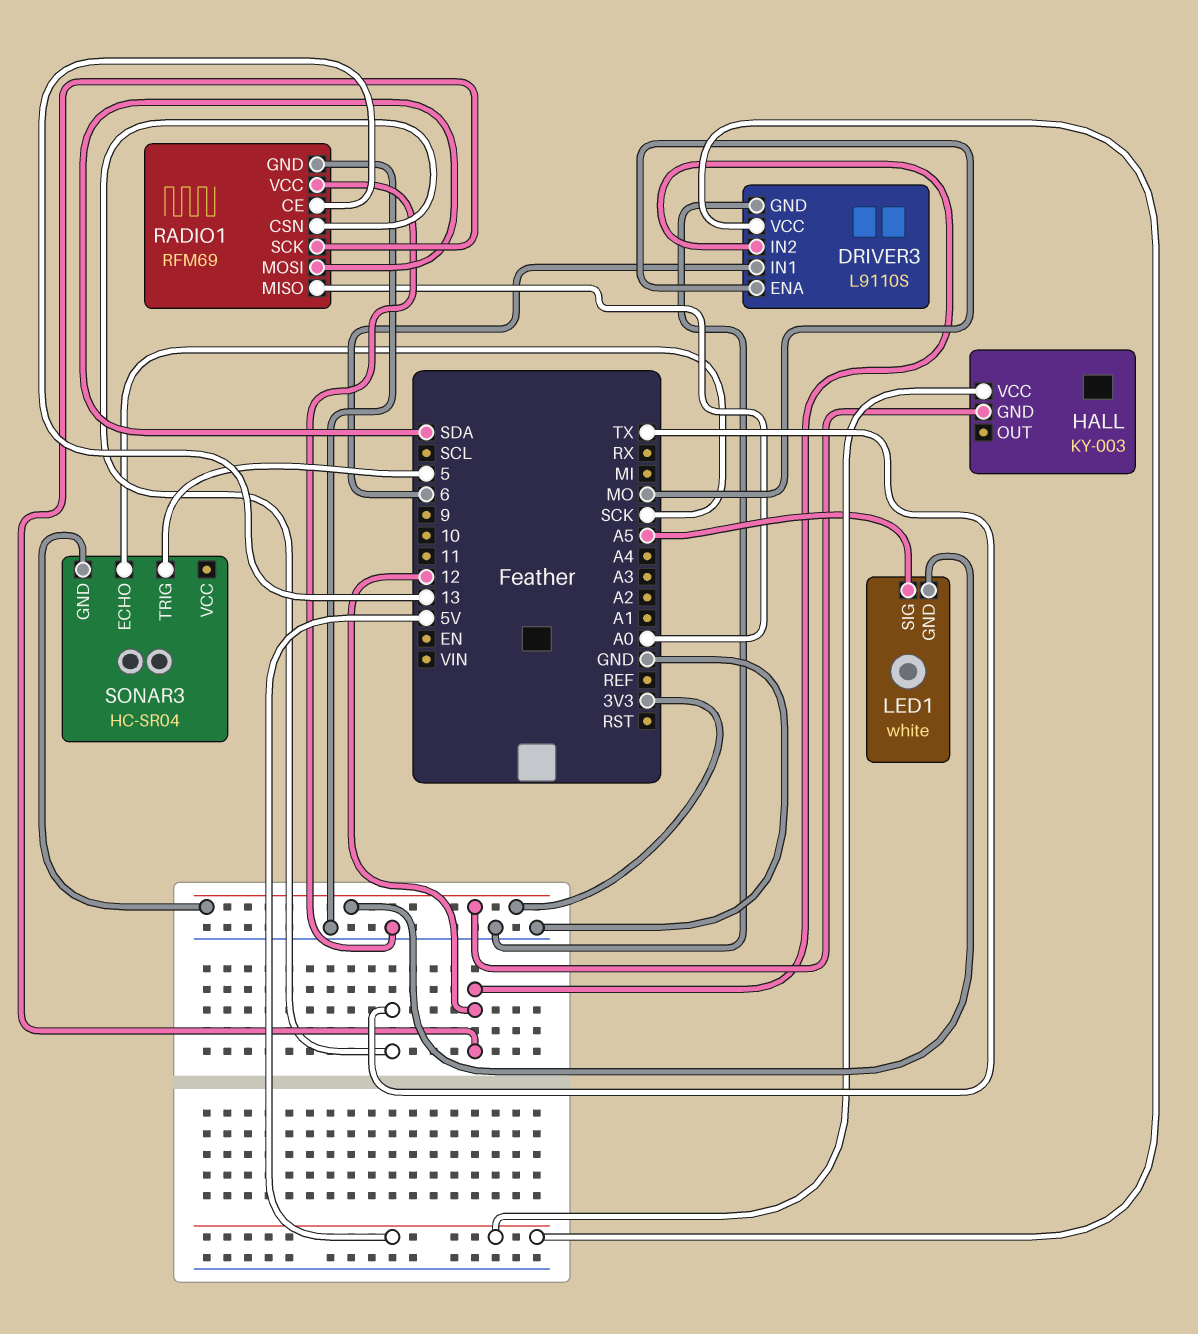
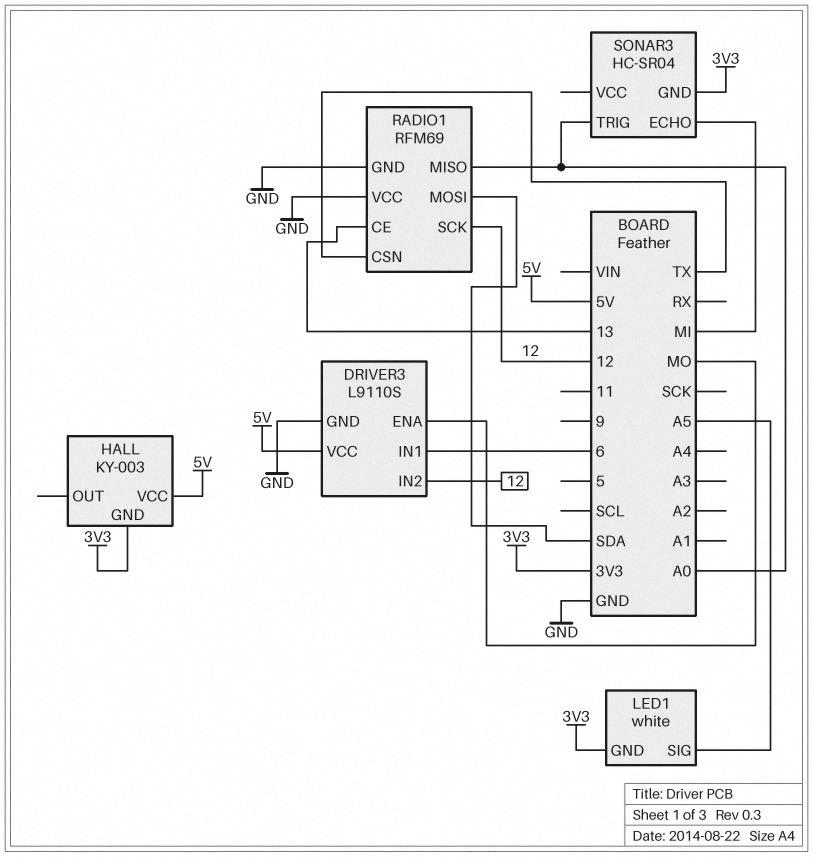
SONAR3 pin ECHO: SCK -> MI
SONAR3 pin TRIG: 5 -> A0

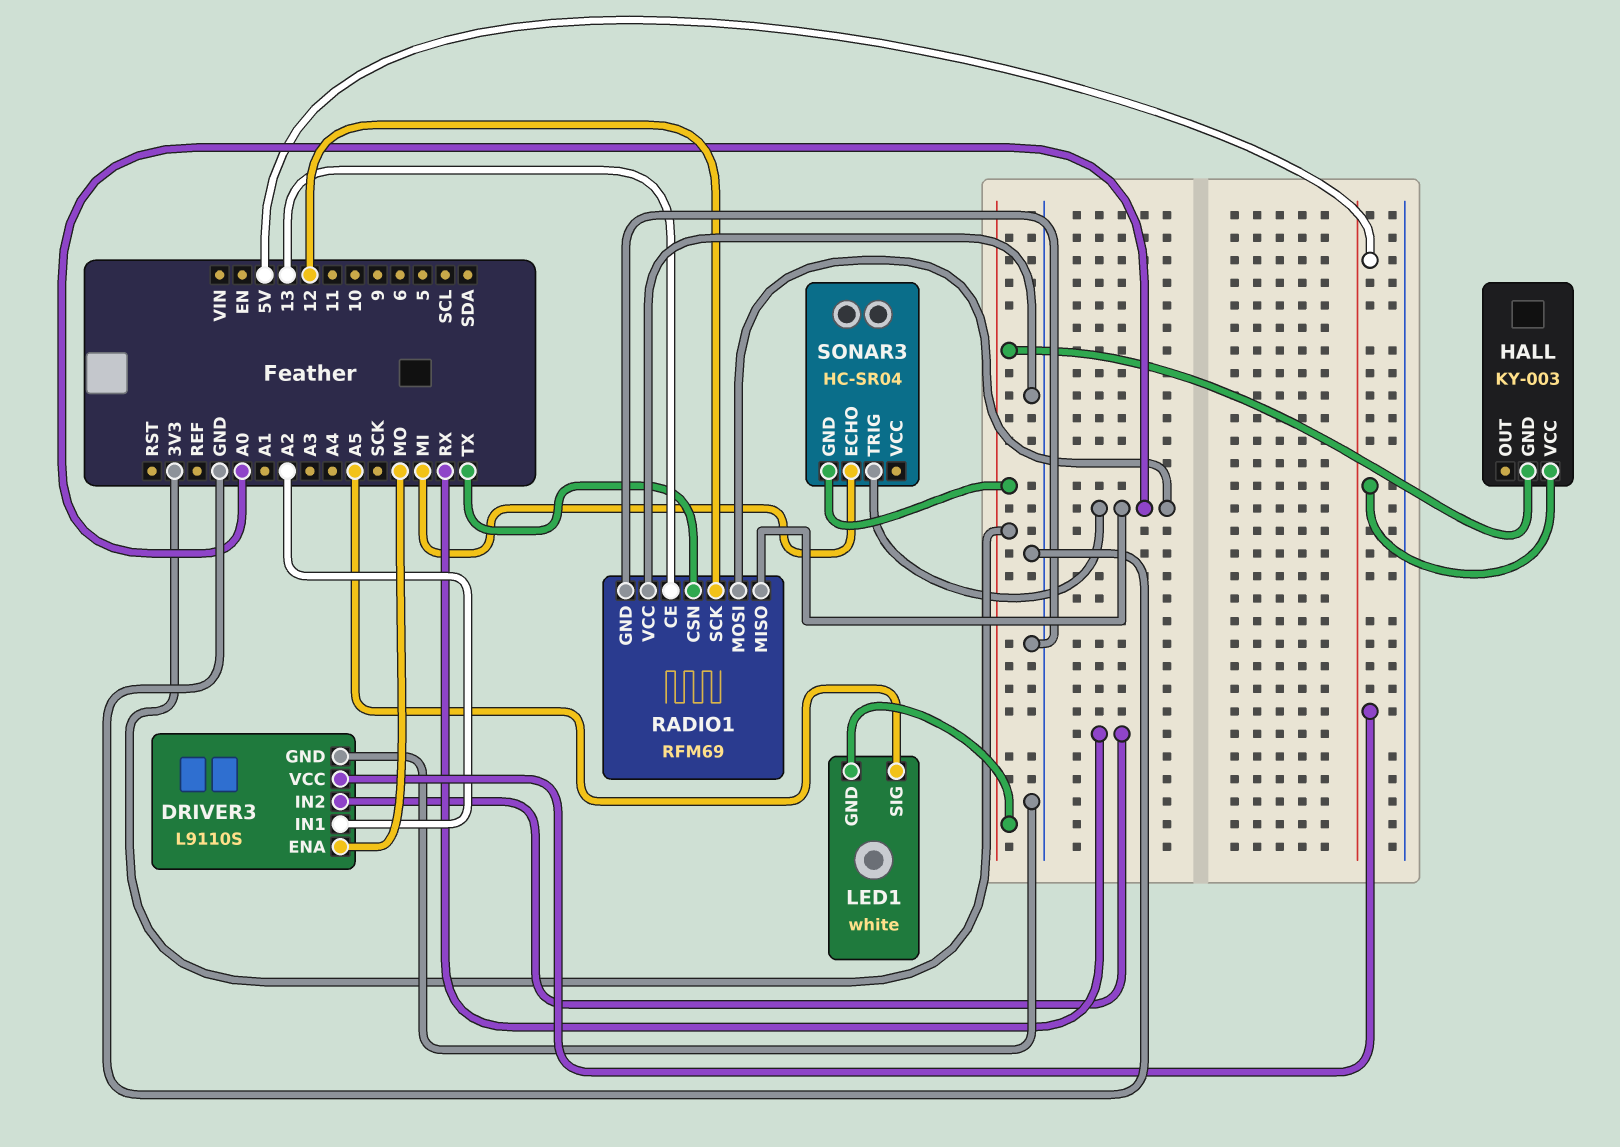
DRIVER3 pin IN1: 6 -> A2
DRIVER3 pin IN2: 12 -> RX
RADIO1 pin MOSI: SDA -> A0

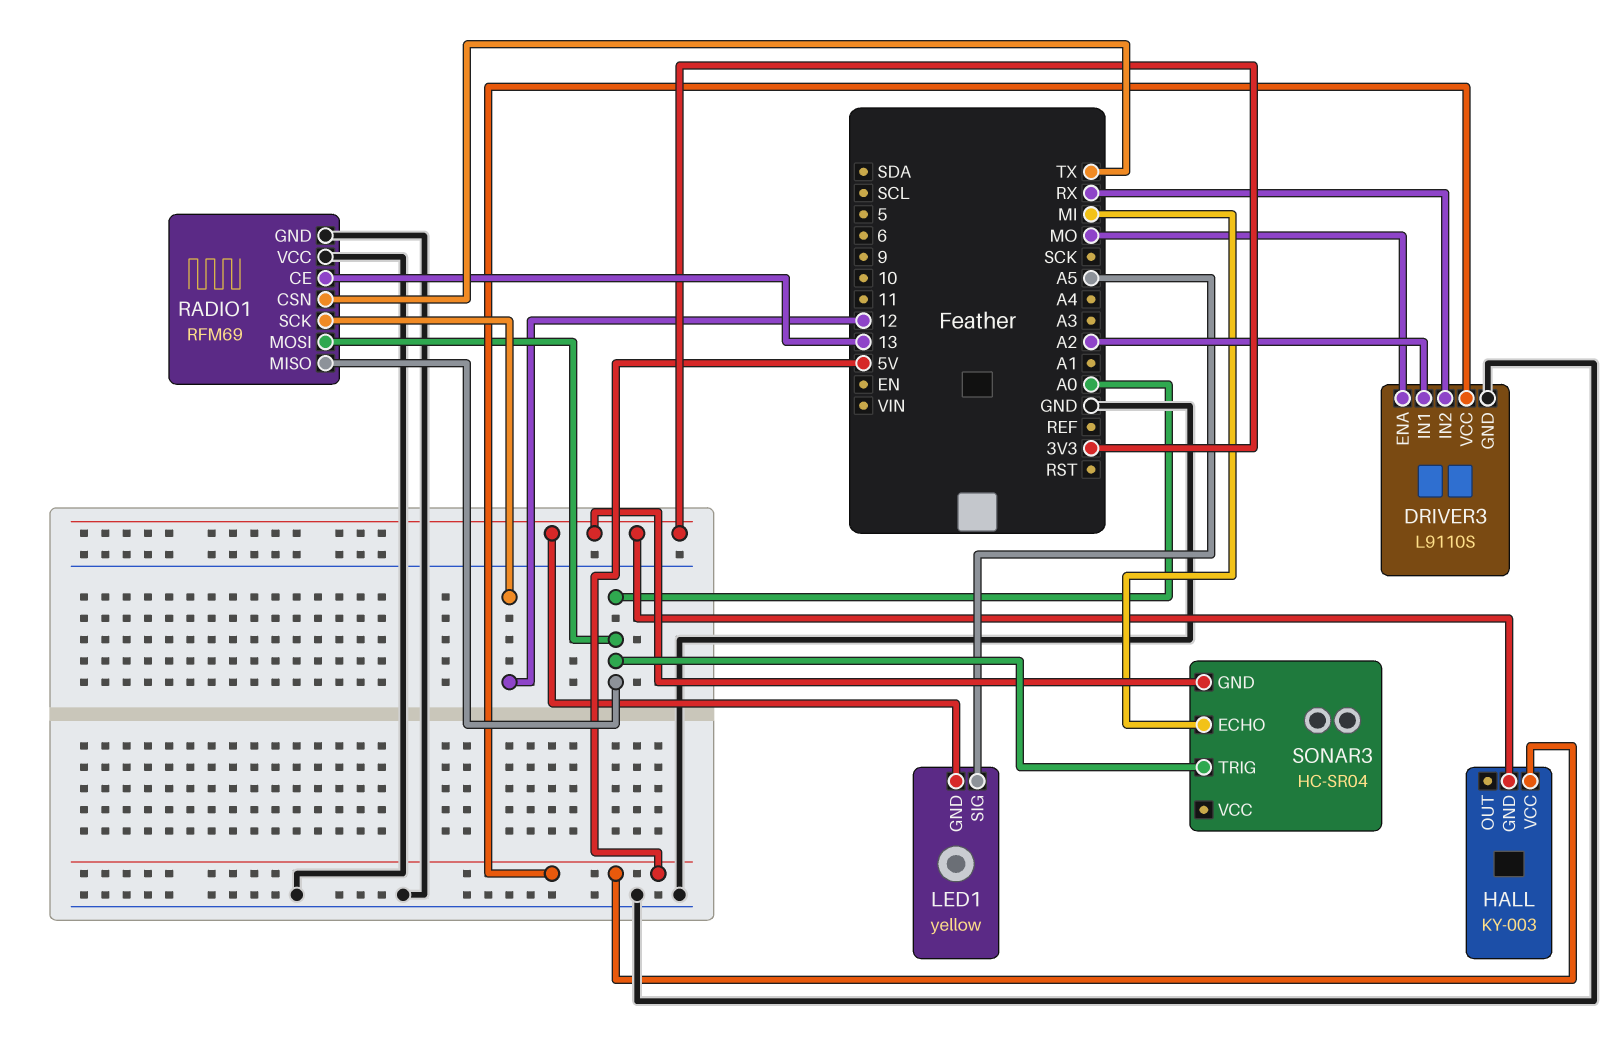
LED1: white -> yellow

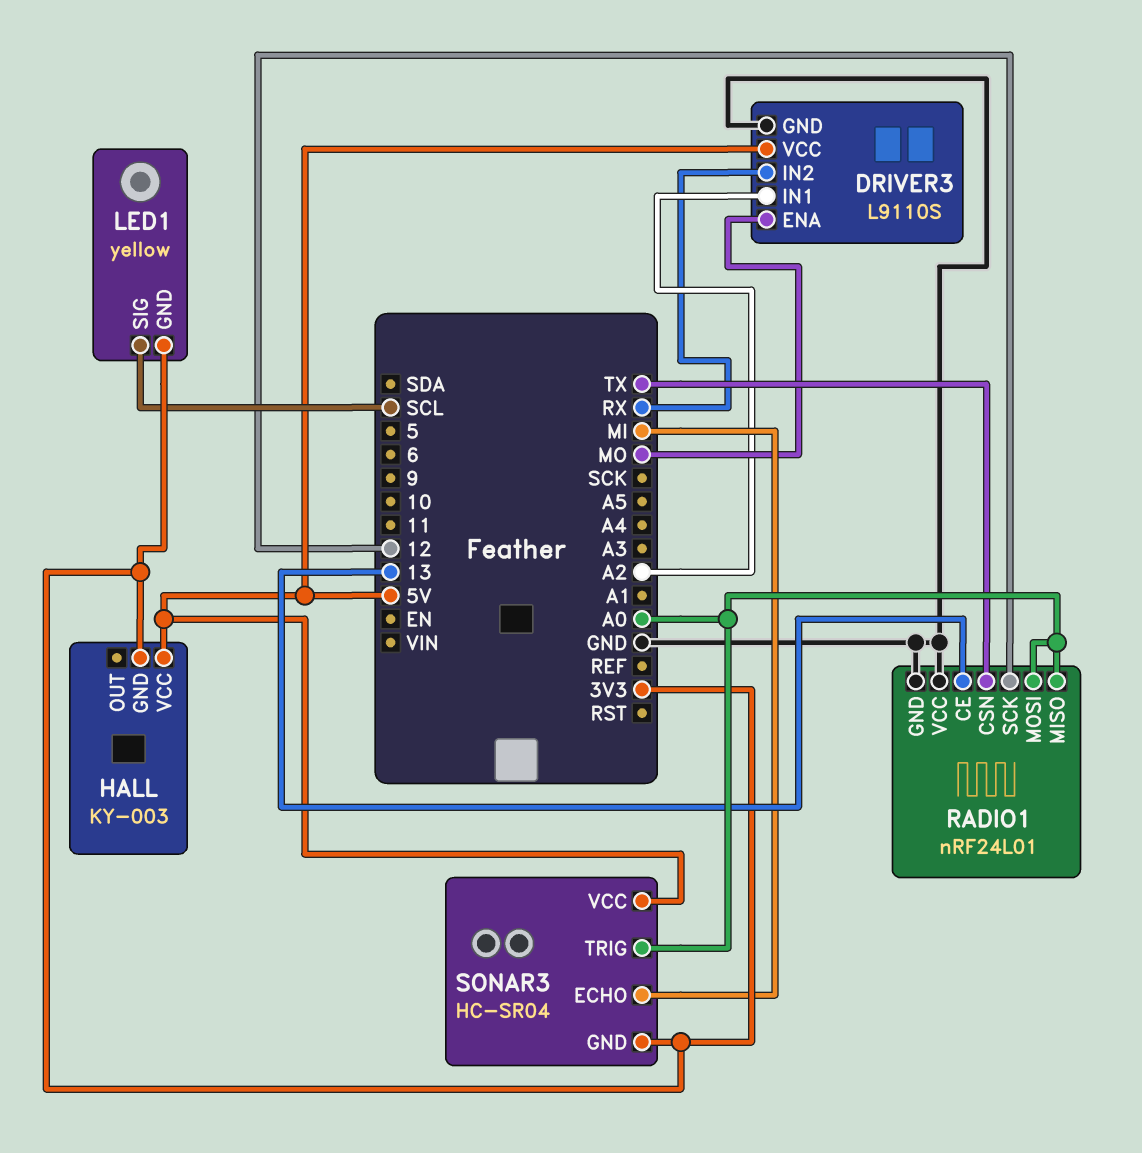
LED1 pin SIG: A5 -> SCL
RADIO1: RFM69 -> nRF24L01
SONAR3 pin VCC: none -> 5V

